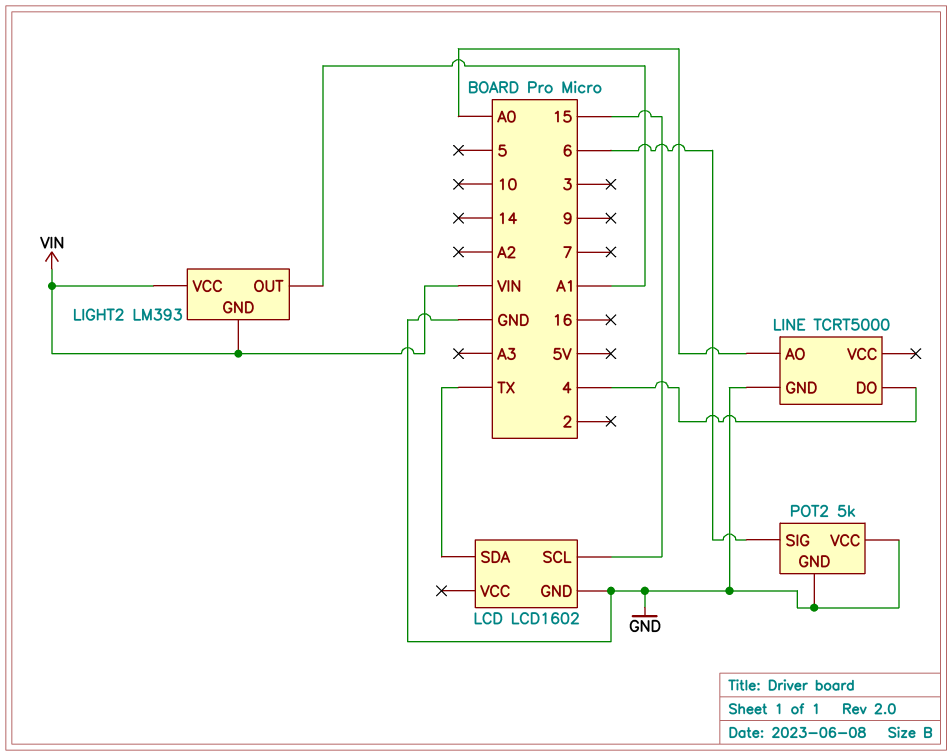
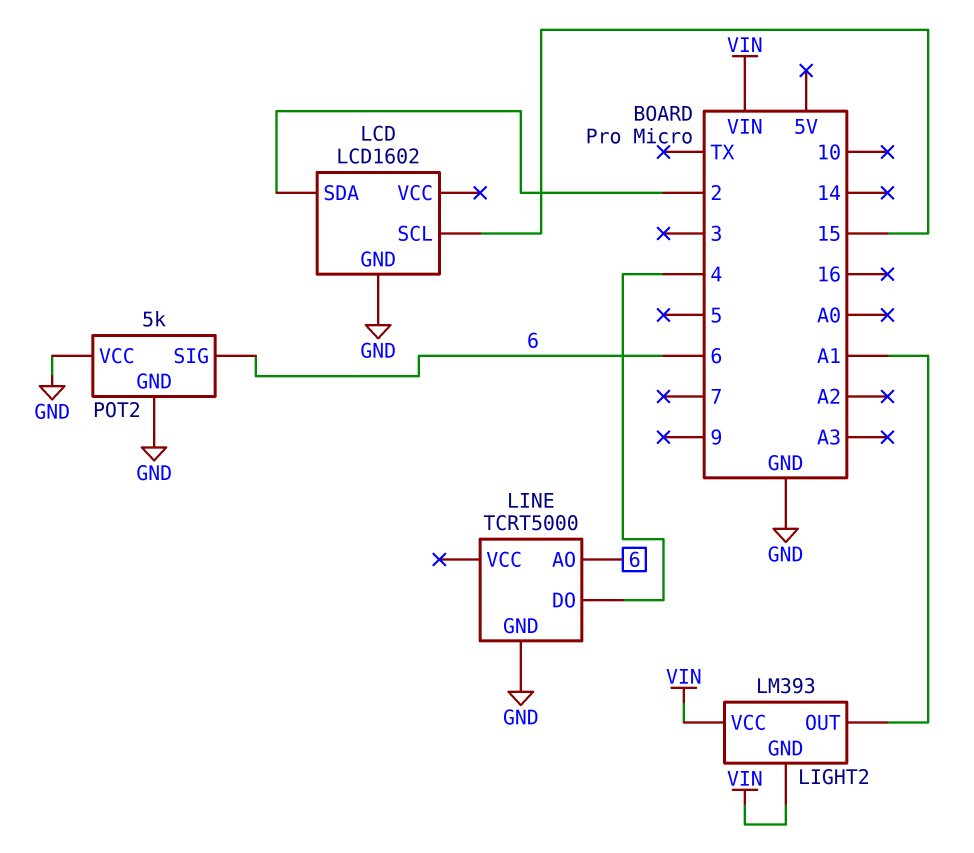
LCD pin SDA: TX -> 2
LINE pin AO: A0 -> 6

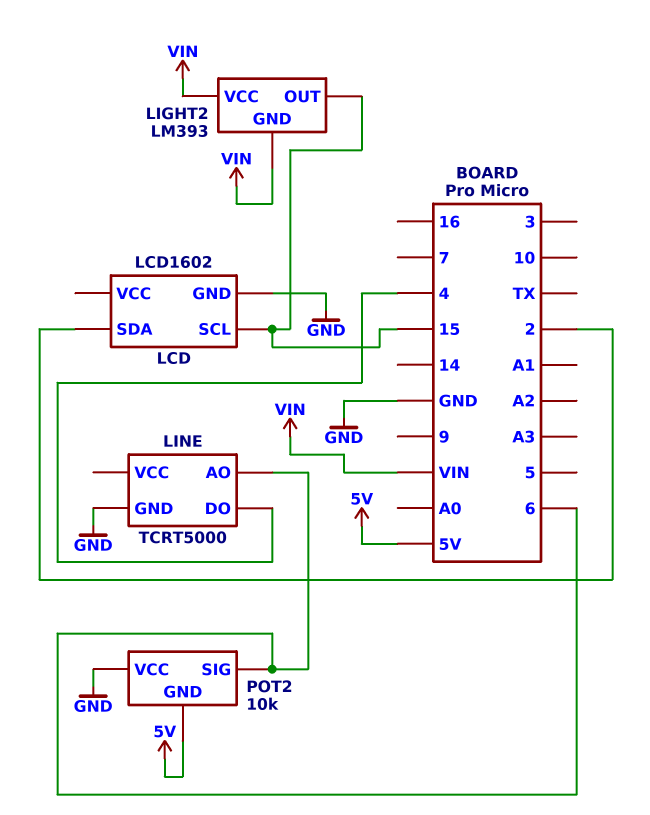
LIGHT2 pin OUT: A1 -> 15
POT2: 5k -> 10k
POT2 pin GND: GND -> 5V

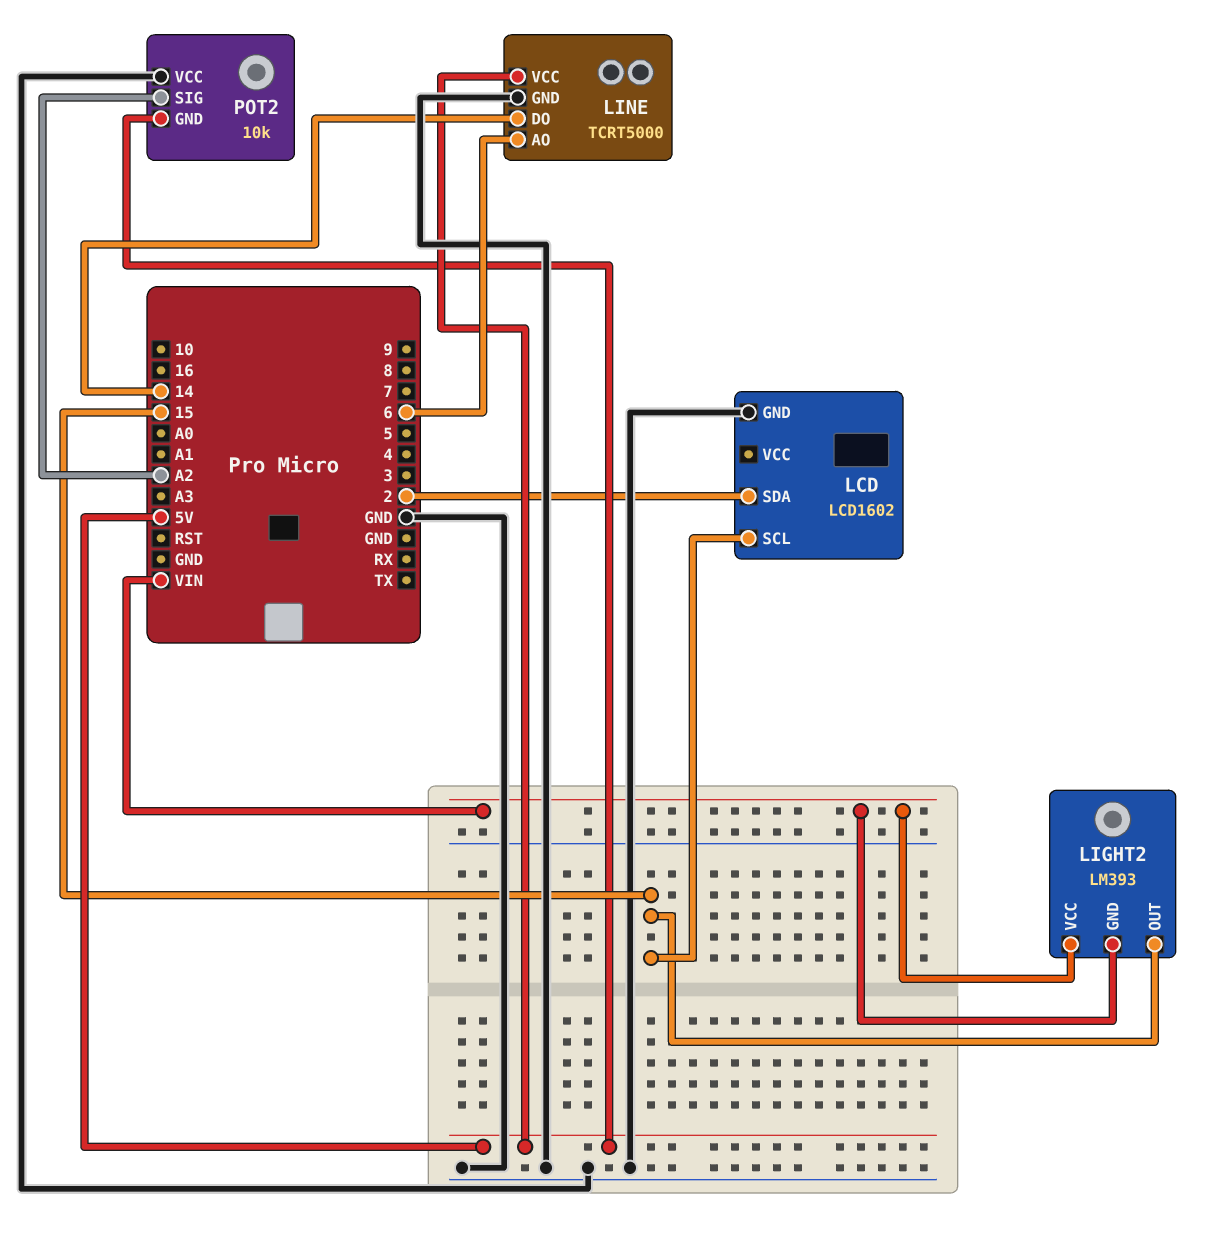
LINE pin DO: 4 -> 14
LINE pin VCC: none -> 5V
POT2 pin SIG: 6 -> A2

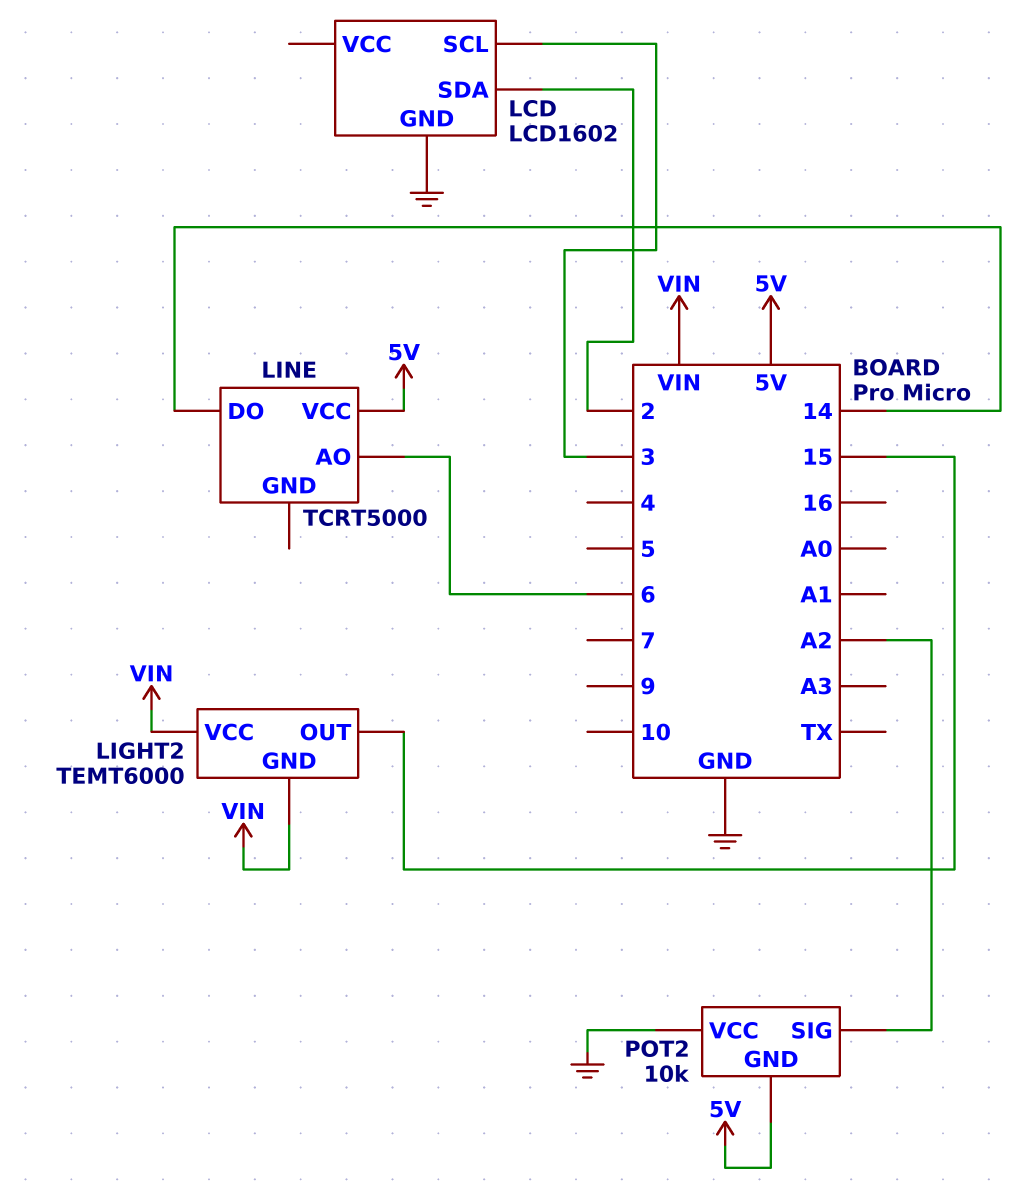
LCD pin SCL: 15 -> 3
LIGHT2: LM393 -> TEMT6000
LINE pin GND: GND -> none

